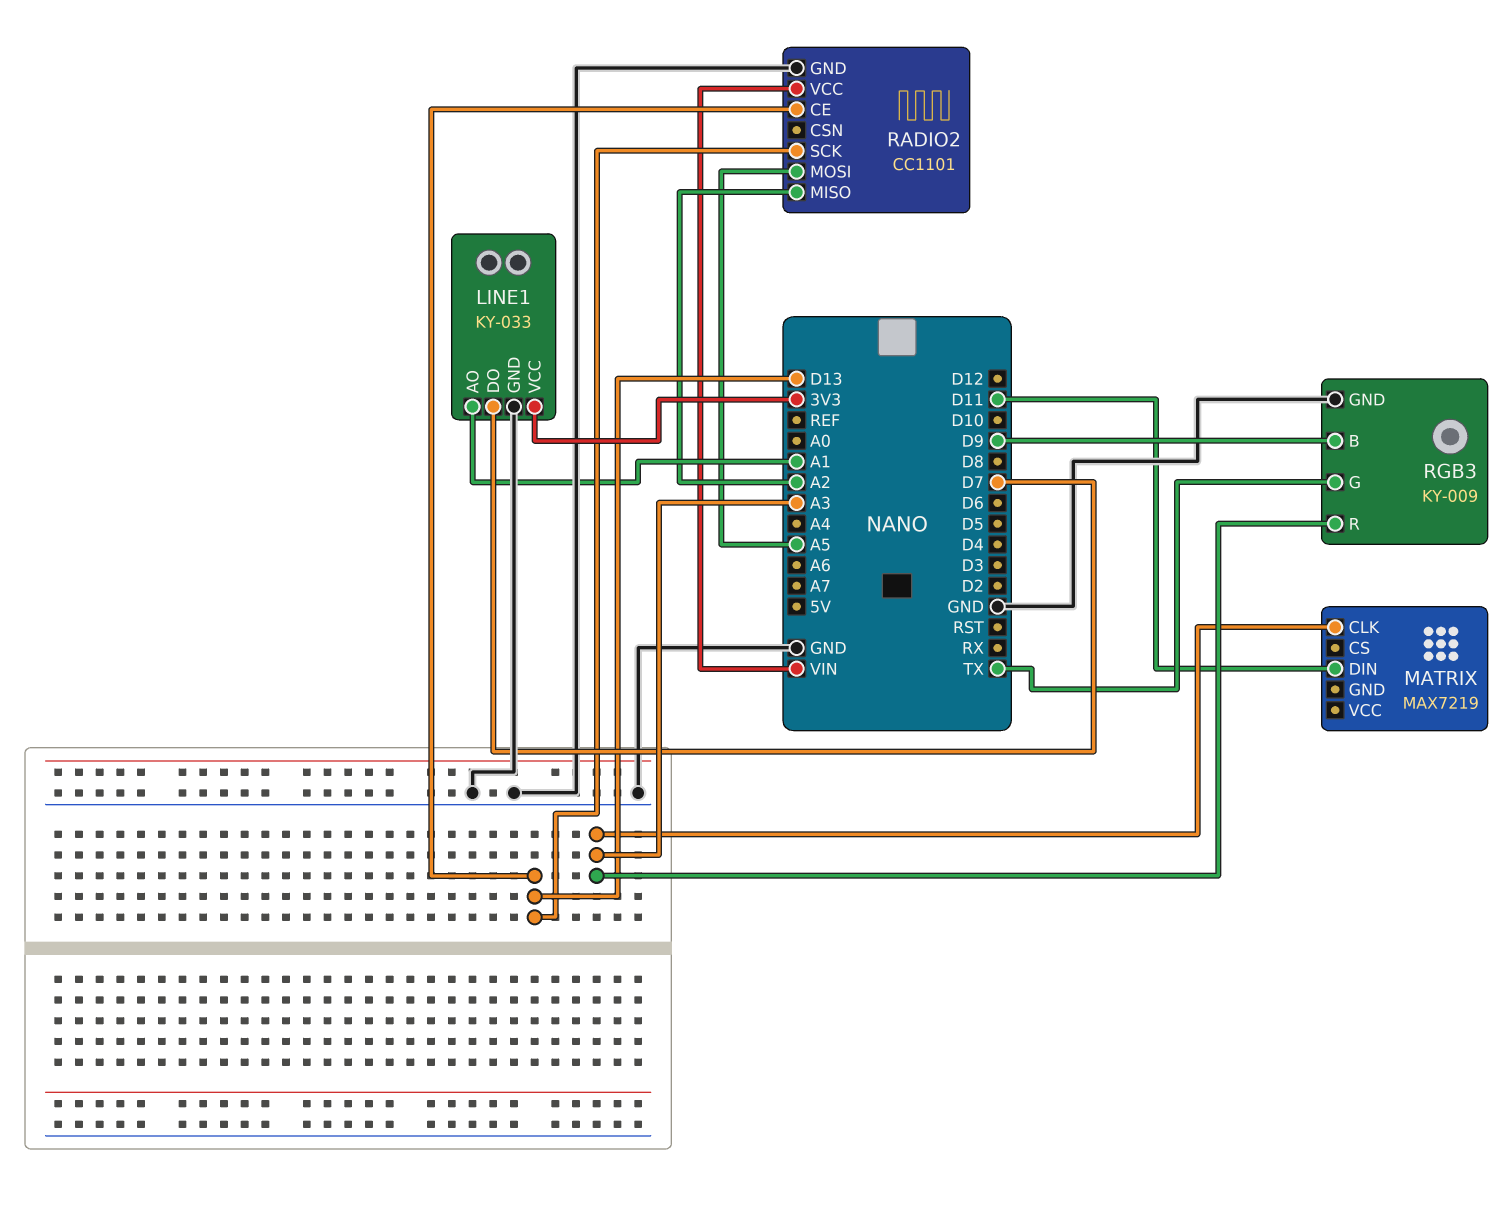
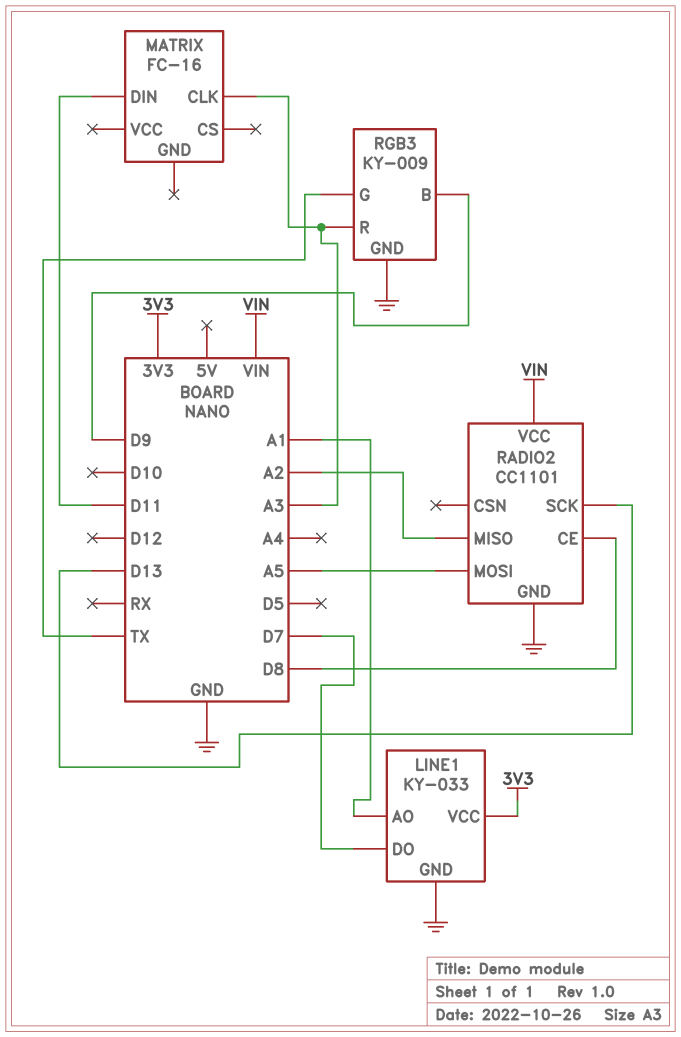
MATRIX: MAX7219 -> FC-16
RADIO2 pin CE: D13 -> D8

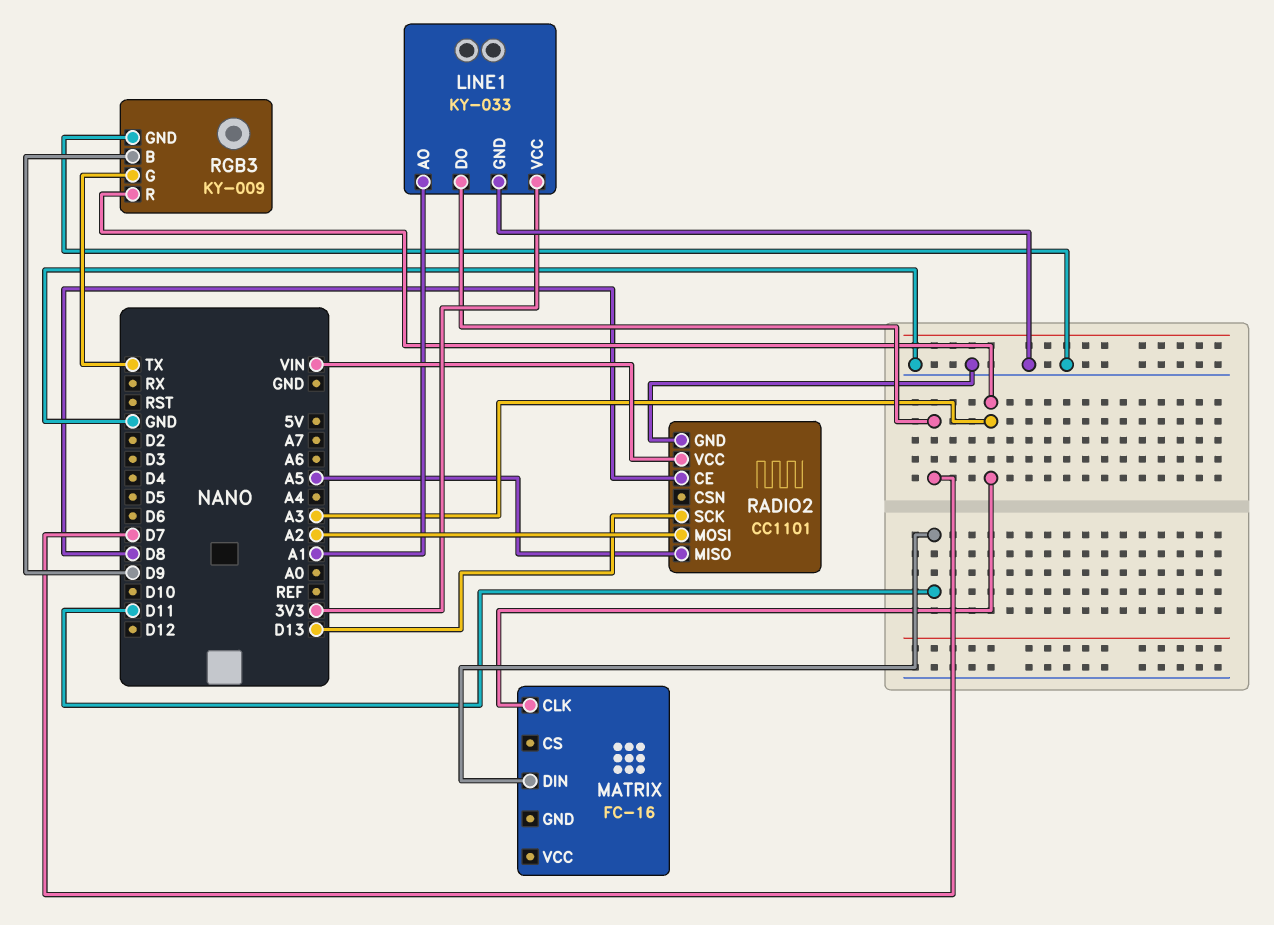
RADIO2 pin MISO: A2 -> A5
RADIO2 pin MOSI: A5 -> A2

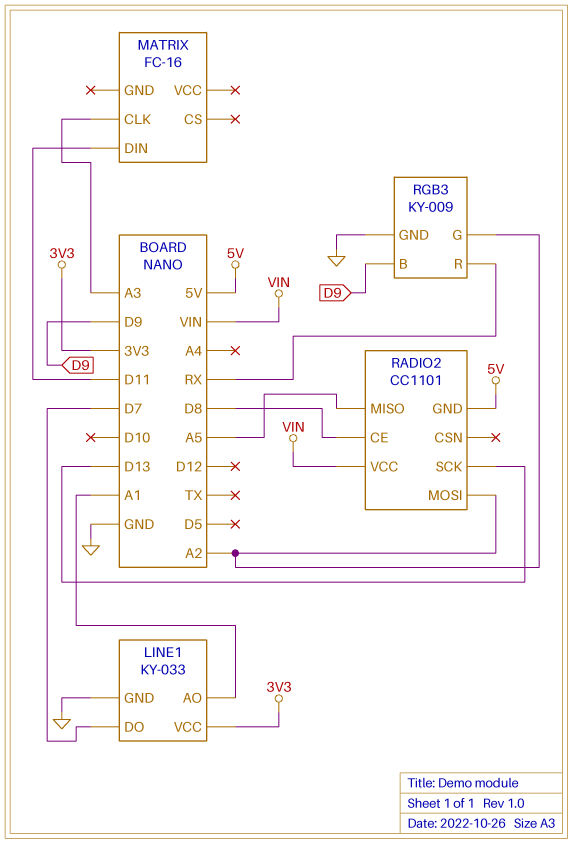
RADIO2 pin GND: GND -> 5V
RGB3 pin G: TX -> A2
RGB3 pin R: A3 -> RX

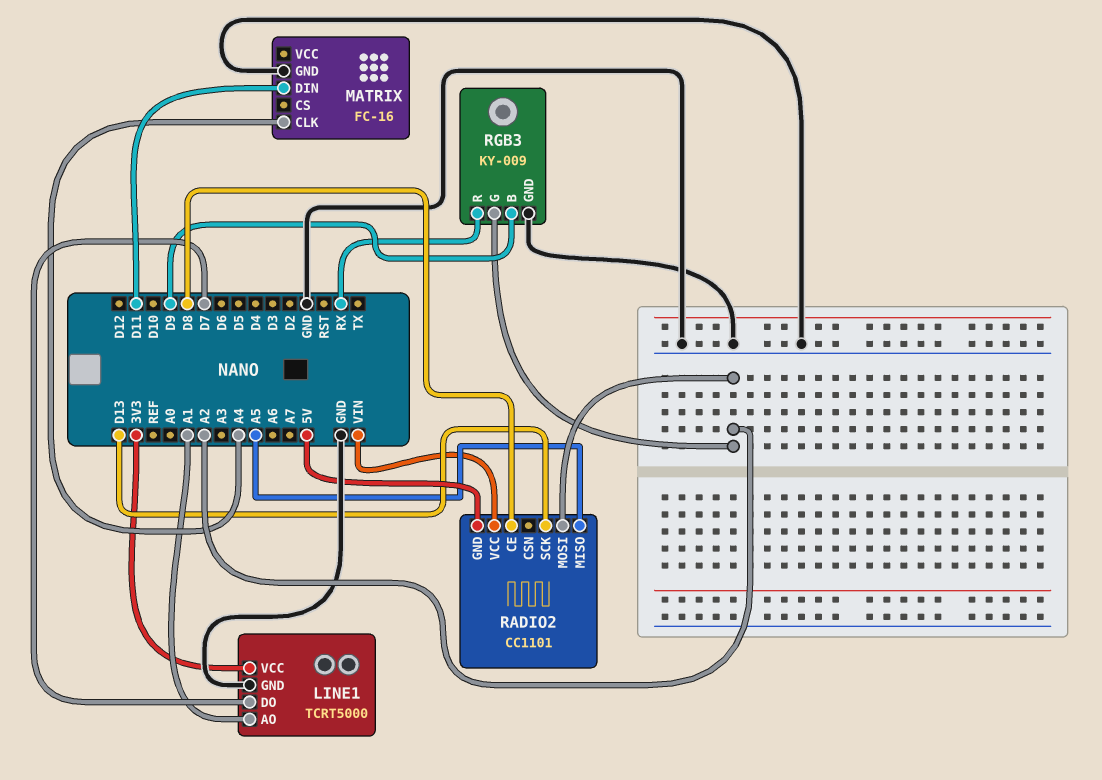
LINE1: KY-033 -> TCRT5000
MATRIX pin CLK: A3 -> A4
MATRIX pin GND: none -> GND

